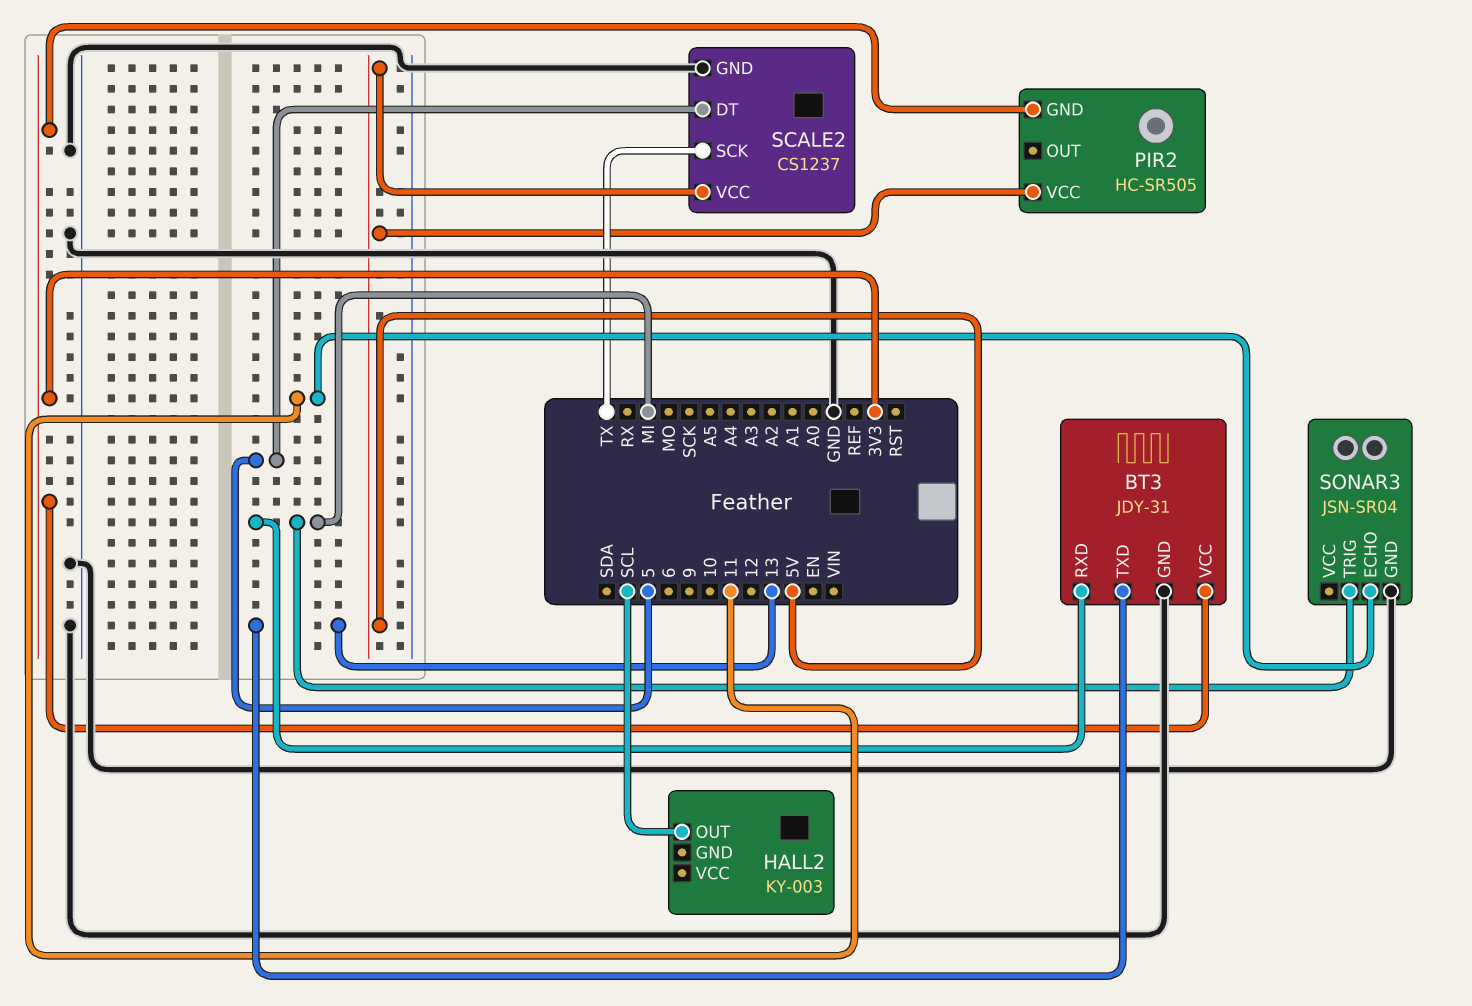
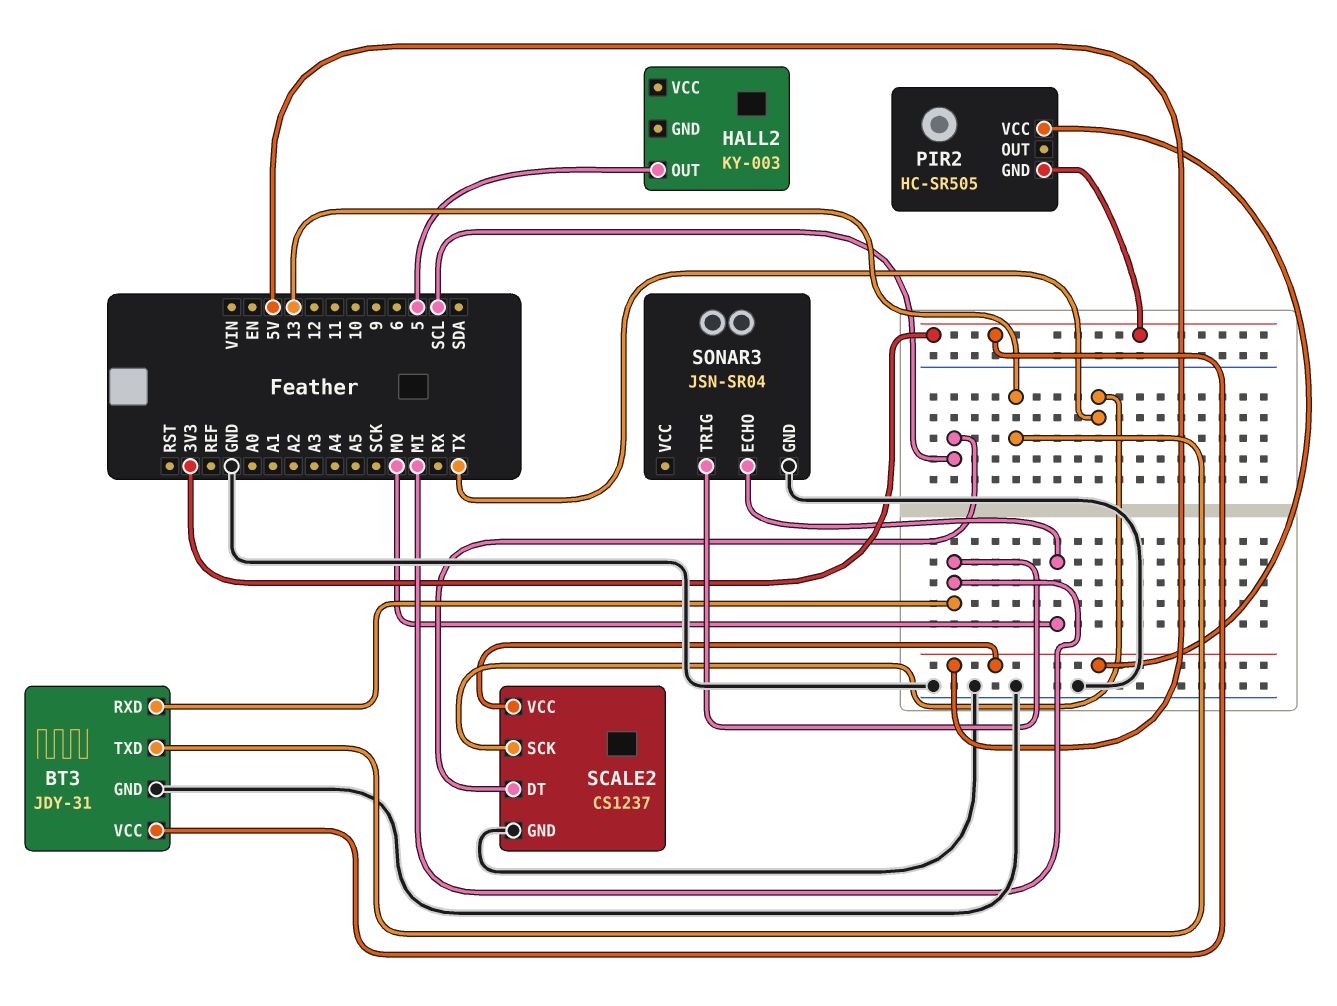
HALL2 pin OUT: SCL -> 5
SCALE2 pin DT: 5 -> SCL
SONAR3 pin ECHO: 11 -> MO

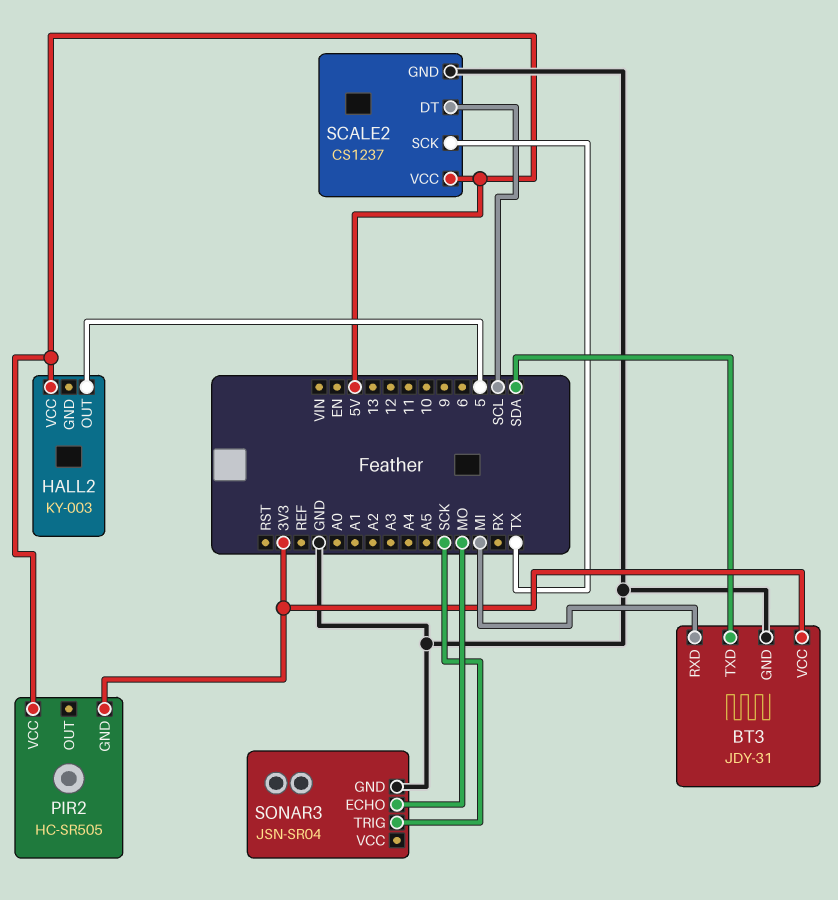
BT3 pin TXD: 13 -> SDA
HALL2 pin VCC: none -> 5V
SONAR3 pin TRIG: MI -> SCK

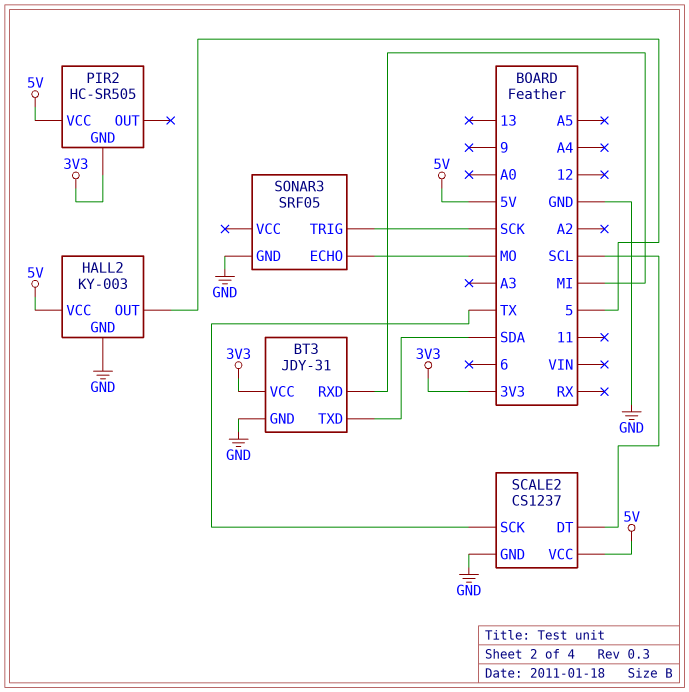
HALL2 pin GND: none -> GND
SONAR3: JSN-SR04 -> SRF05

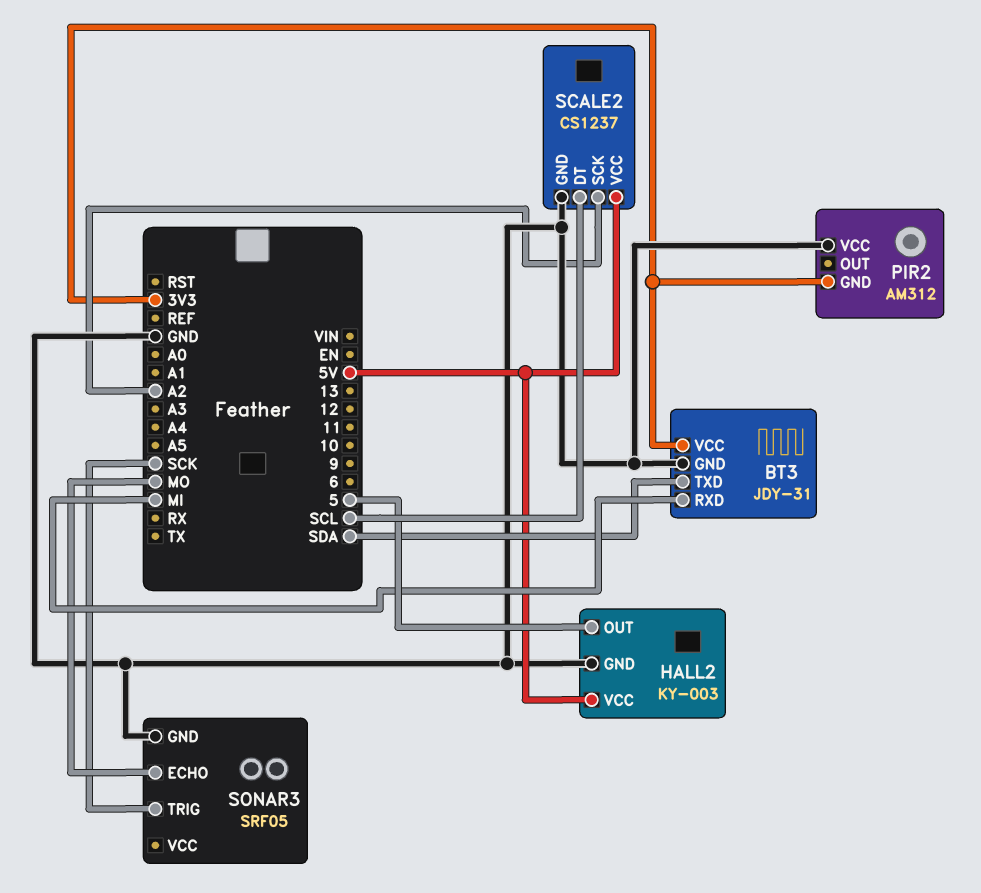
PIR2: HC-SR505 -> AM312
PIR2 pin VCC: 5V -> GND
SCALE2 pin SCK: TX -> A2

